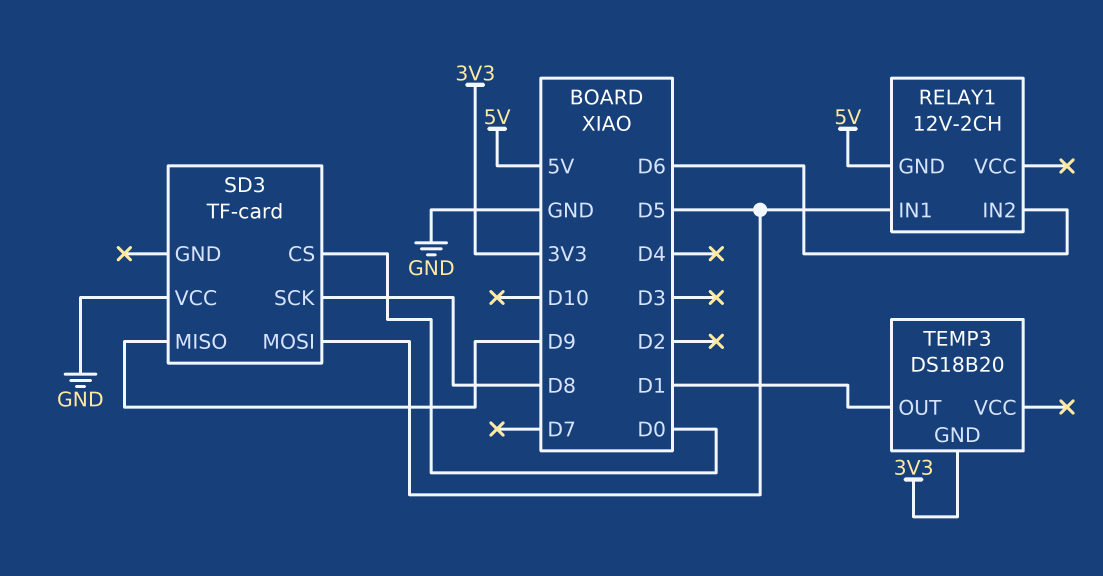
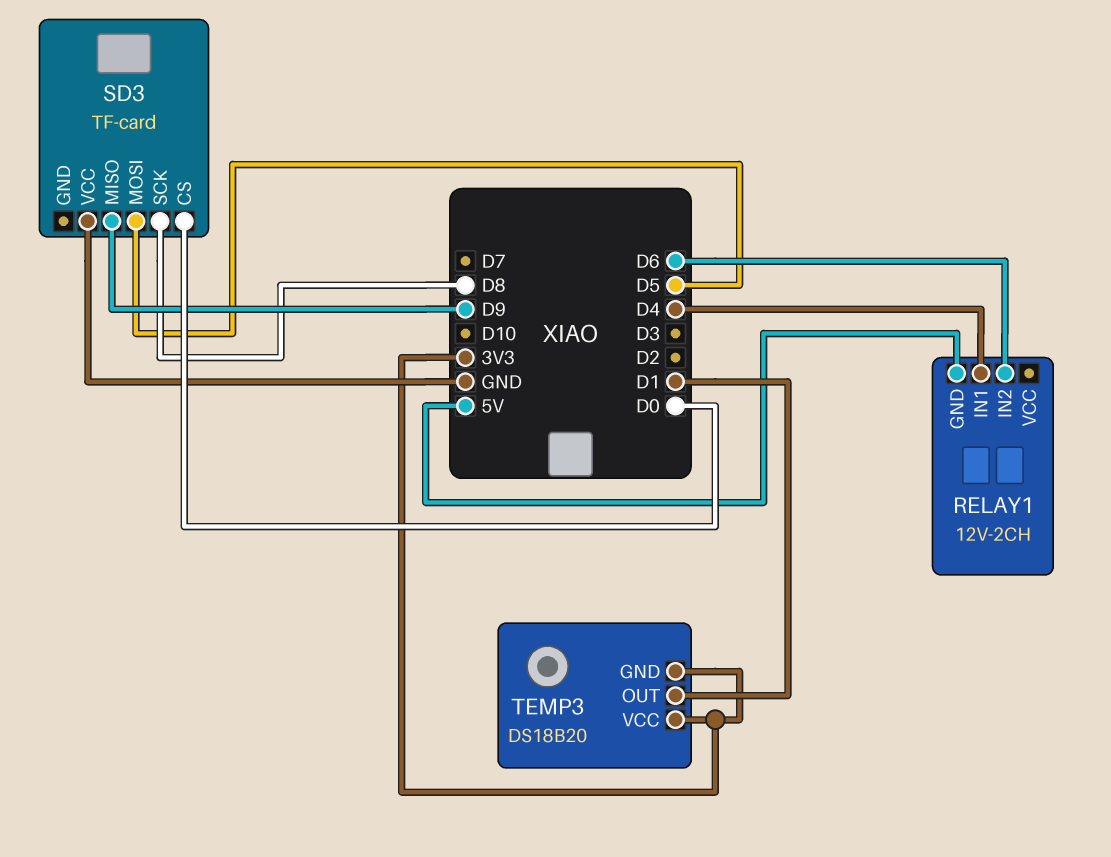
RELAY1 pin IN1: D5 -> D4
TEMP3 pin VCC: none -> 3V3

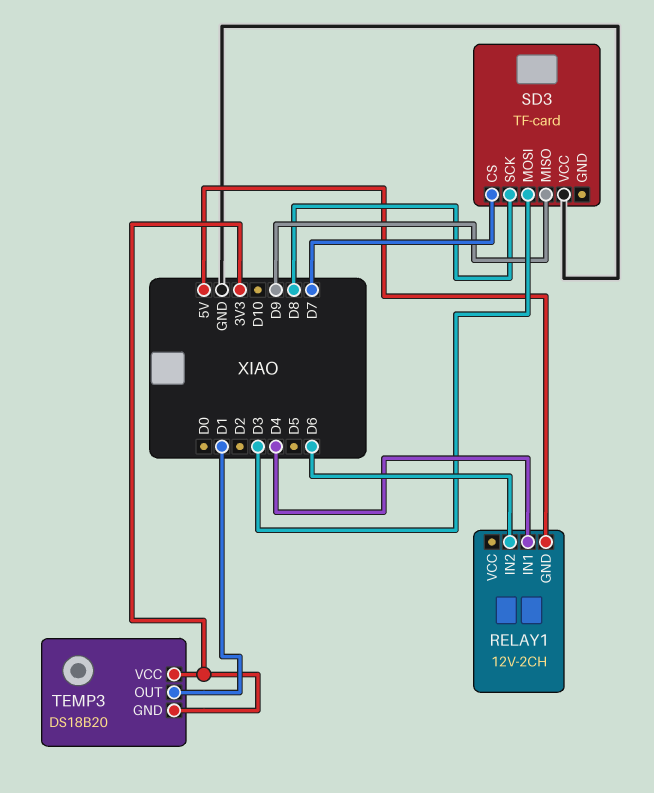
SD3 pin CS: D0 -> D7
SD3 pin MOSI: D5 -> D3

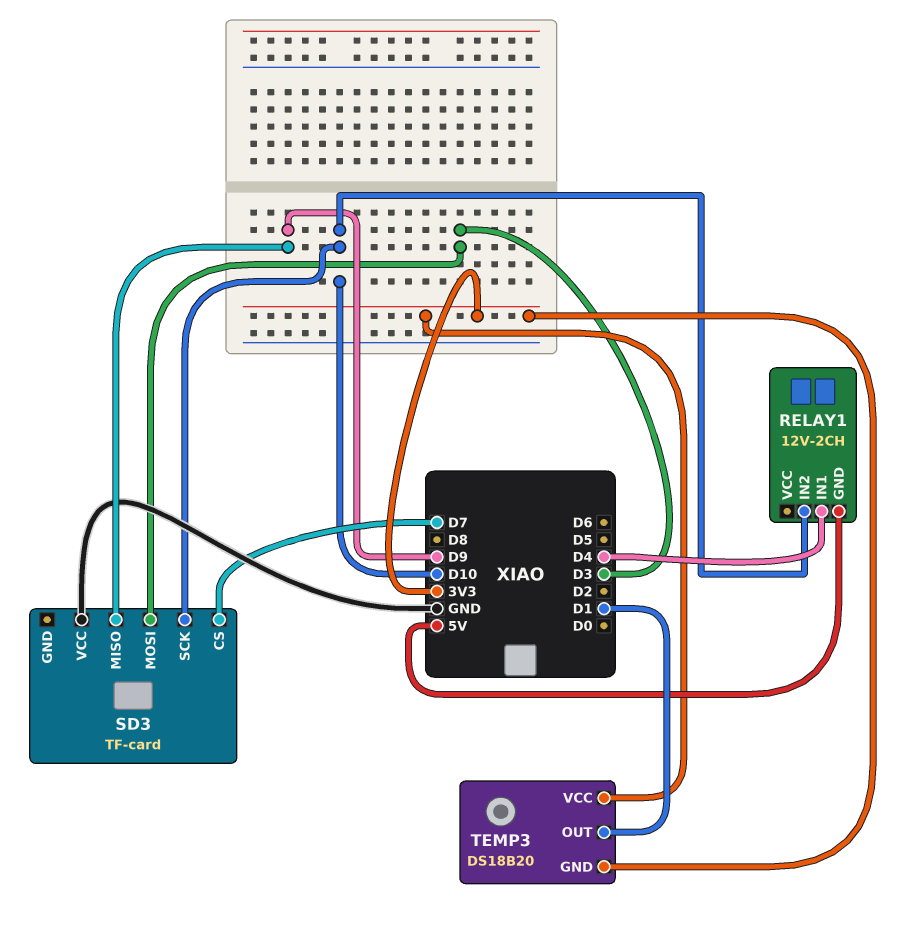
RELAY1 pin IN2: D6 -> D10
SD3 pin SCK: D8 -> D10

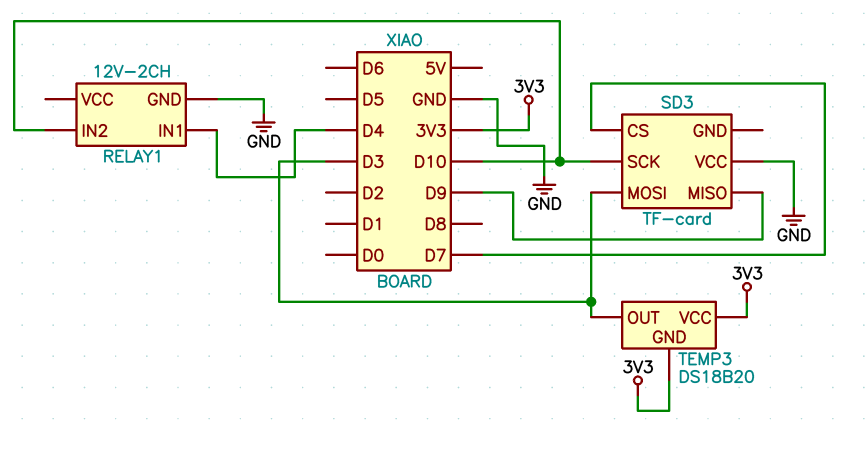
RELAY1 pin GND: 5V -> GND
TEMP3 pin OUT: D1 -> D3

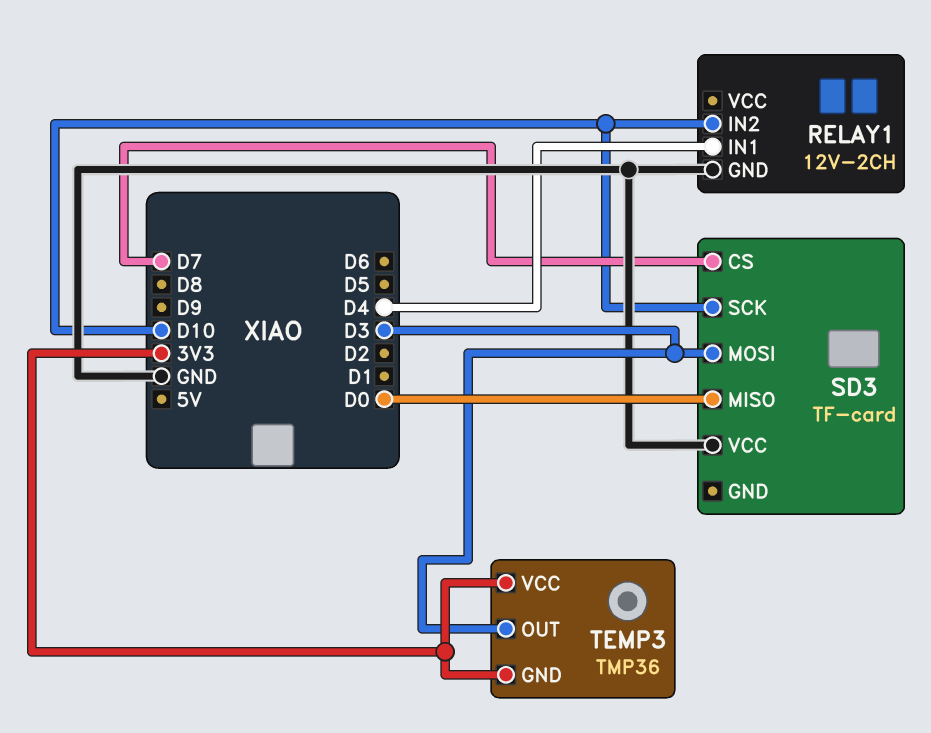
SD3 pin MISO: D9 -> D0
TEMP3: DS18B20 -> TMP36

